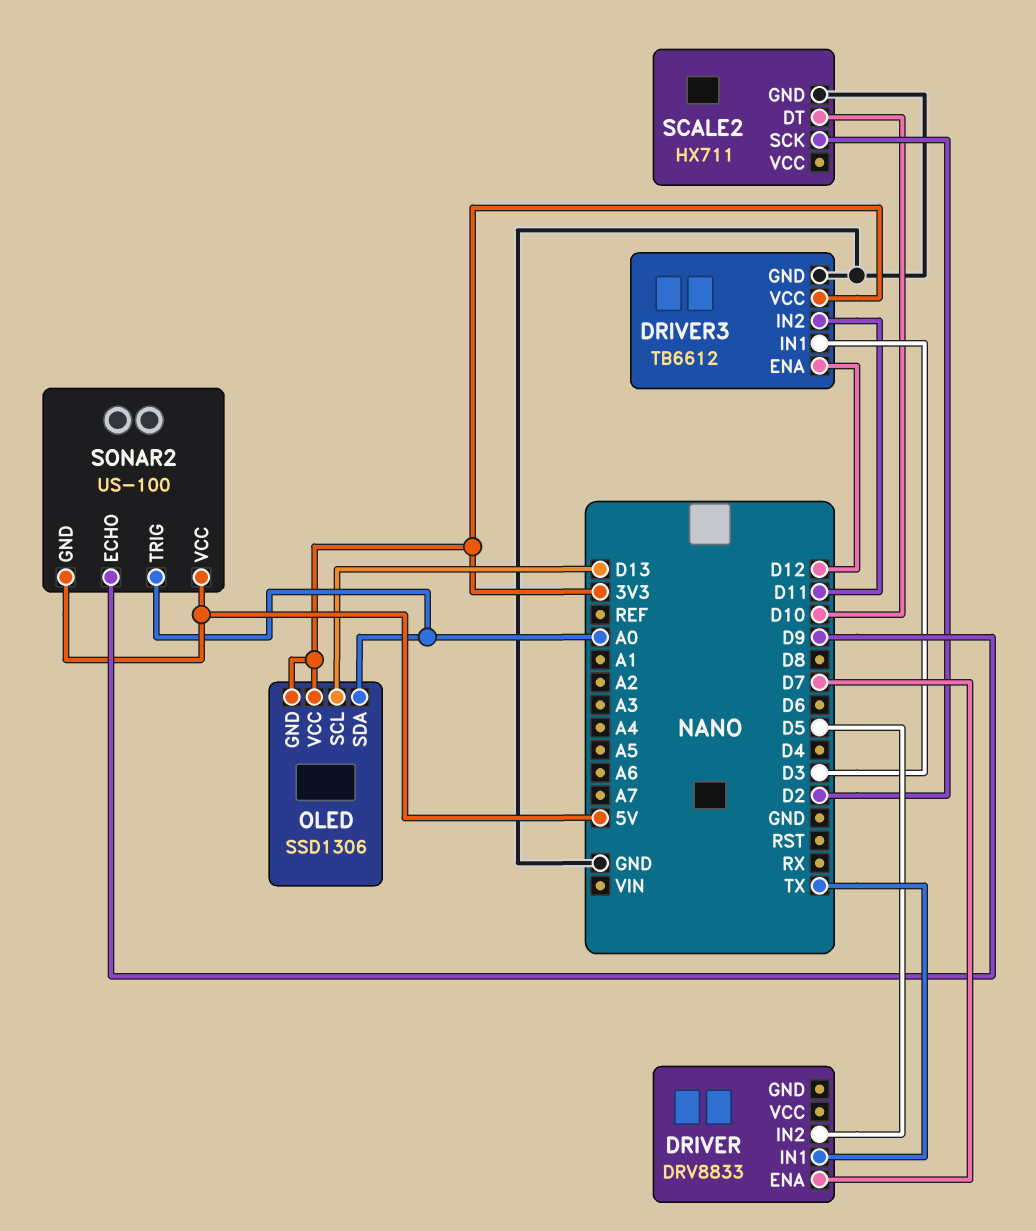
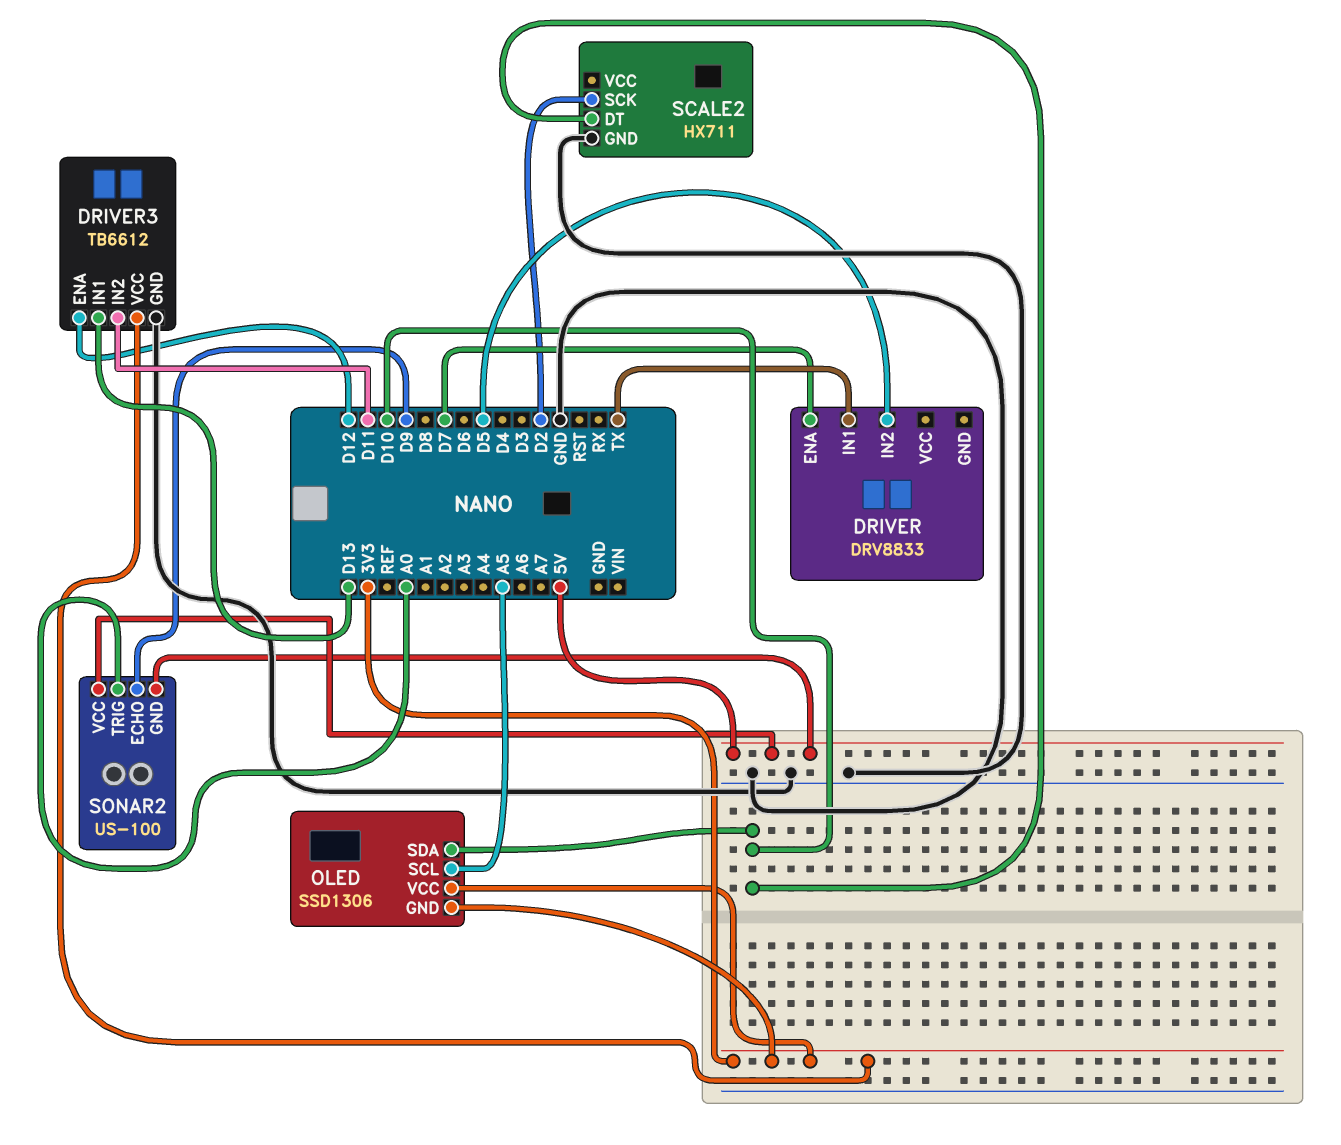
DRIVER3 pin IN1: D3 -> D13
OLED pin SCL: D13 -> A5
OLED pin SDA: A0 -> D10

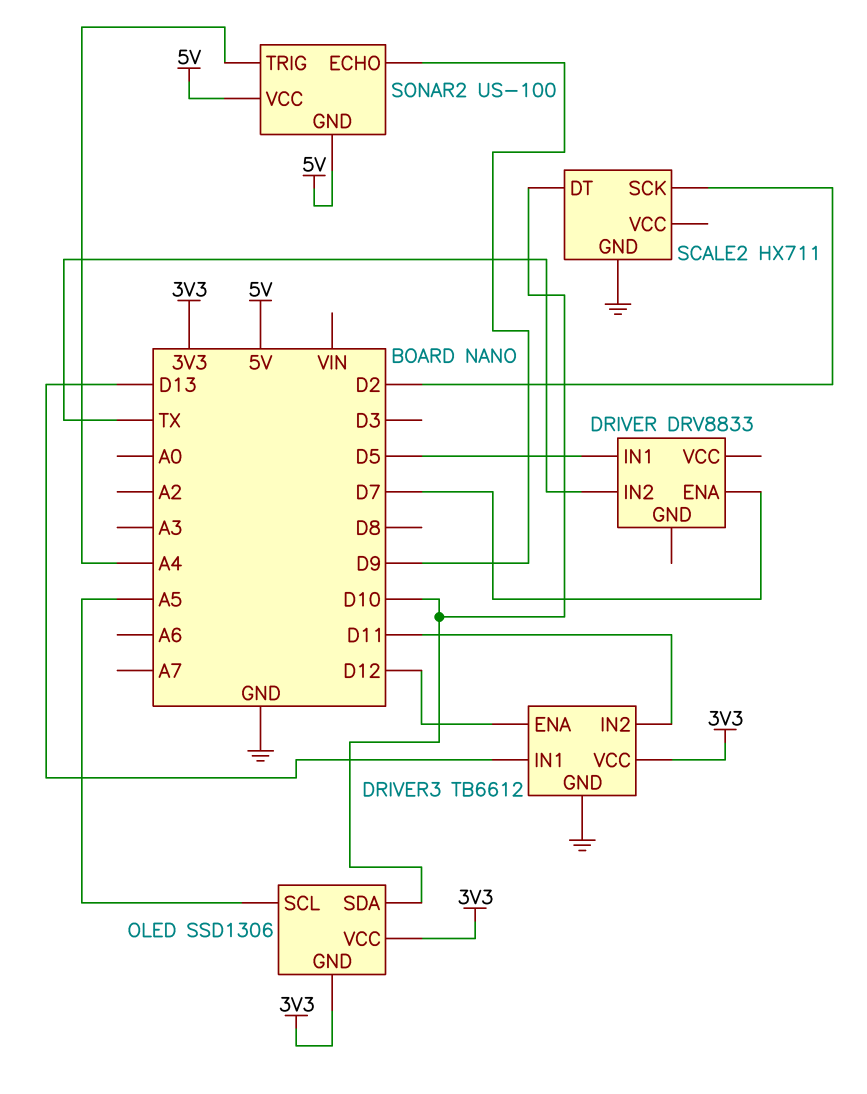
DRIVER pin IN1: TX -> D5
DRIVER pin IN2: D5 -> TX
SONAR2 pin TRIG: A0 -> A4

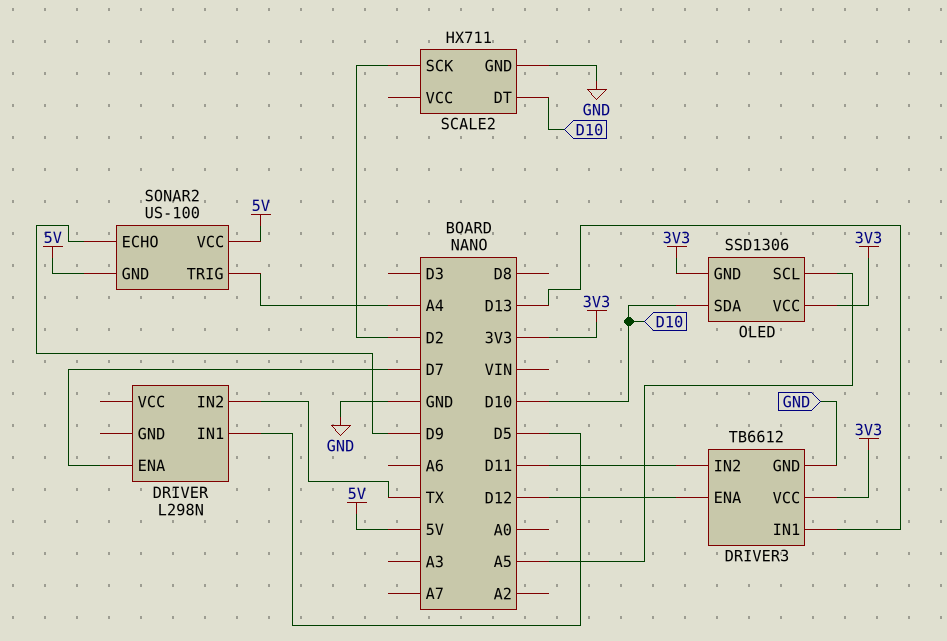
DRIVER: DRV8833 -> L298N

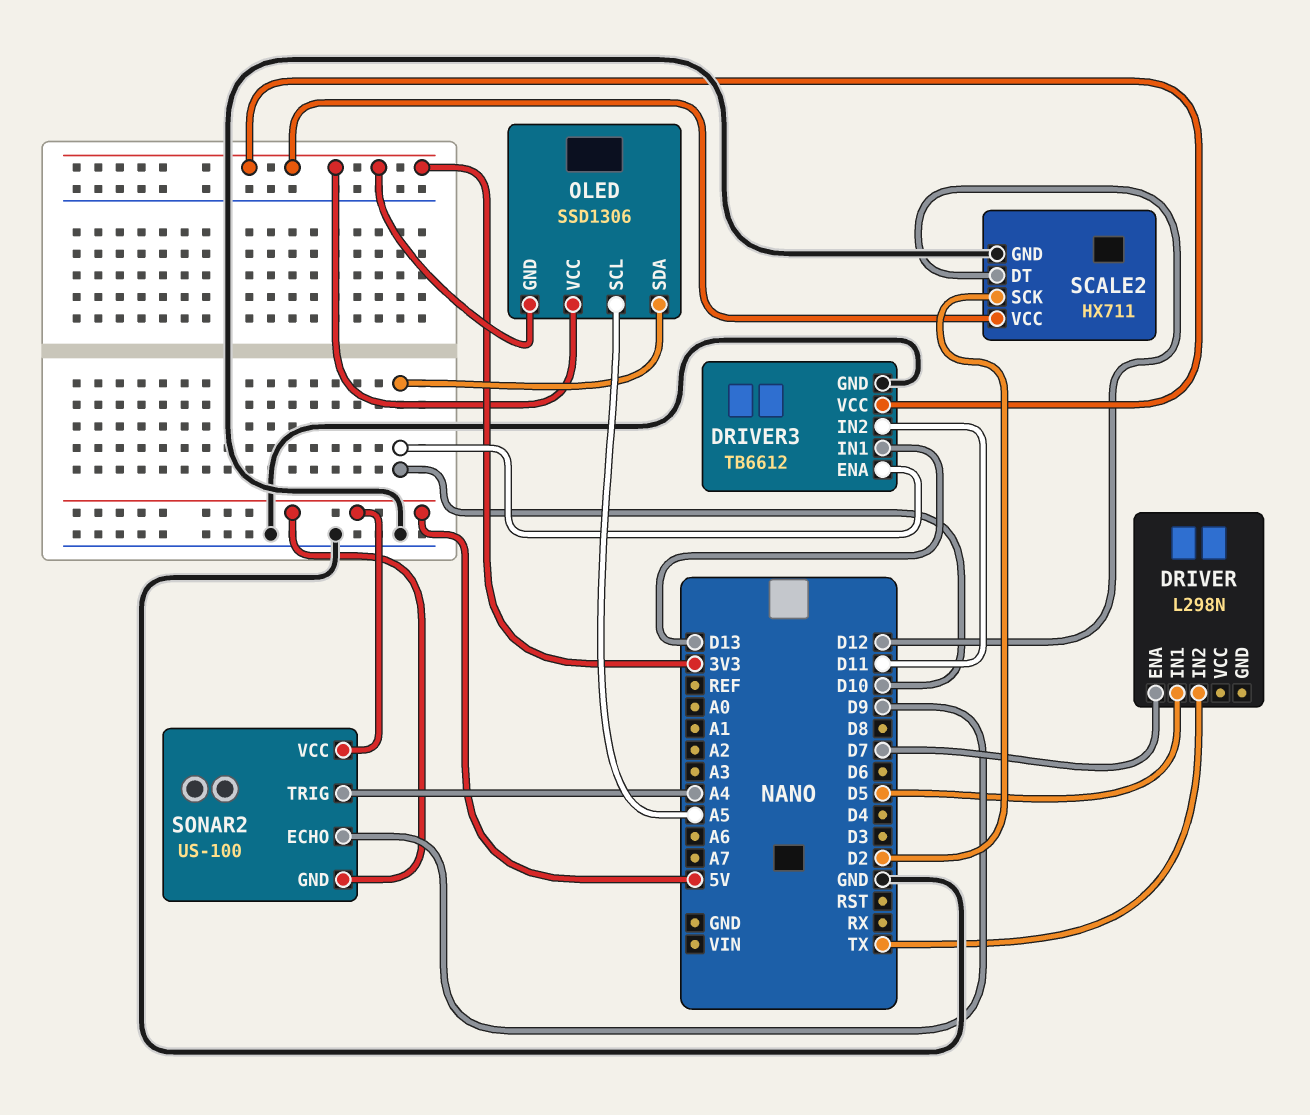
DRIVER3 pin ENA: D12 -> D10
SCALE2 pin DT: D10 -> D12
SCALE2 pin VCC: none -> 3V3

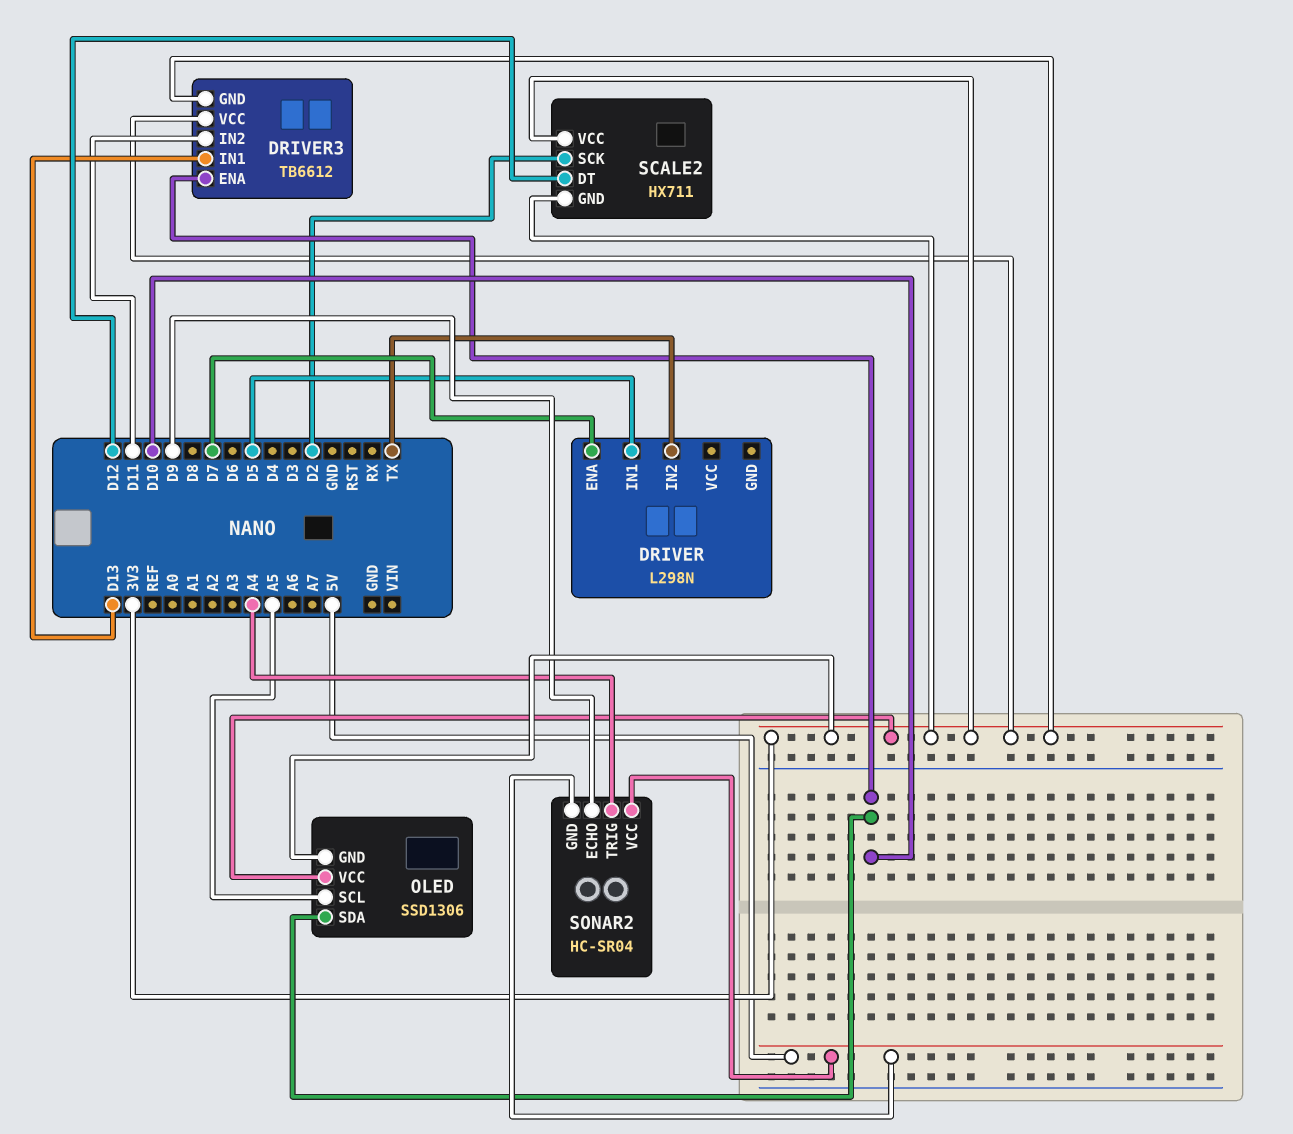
DRIVER3 pin GND: GND -> 3V3
SCALE2 pin GND: GND -> 3V3
SONAR2: US-100 -> HC-SR04

